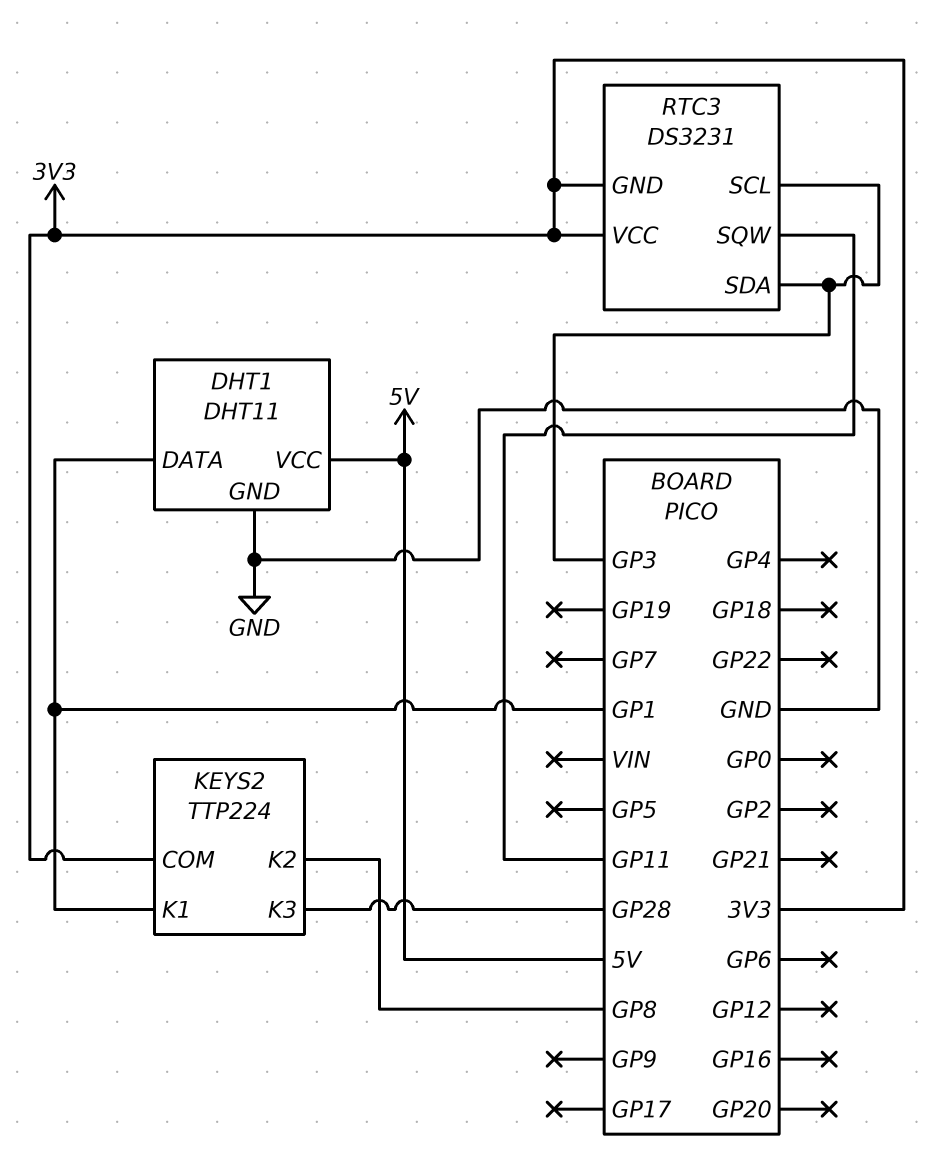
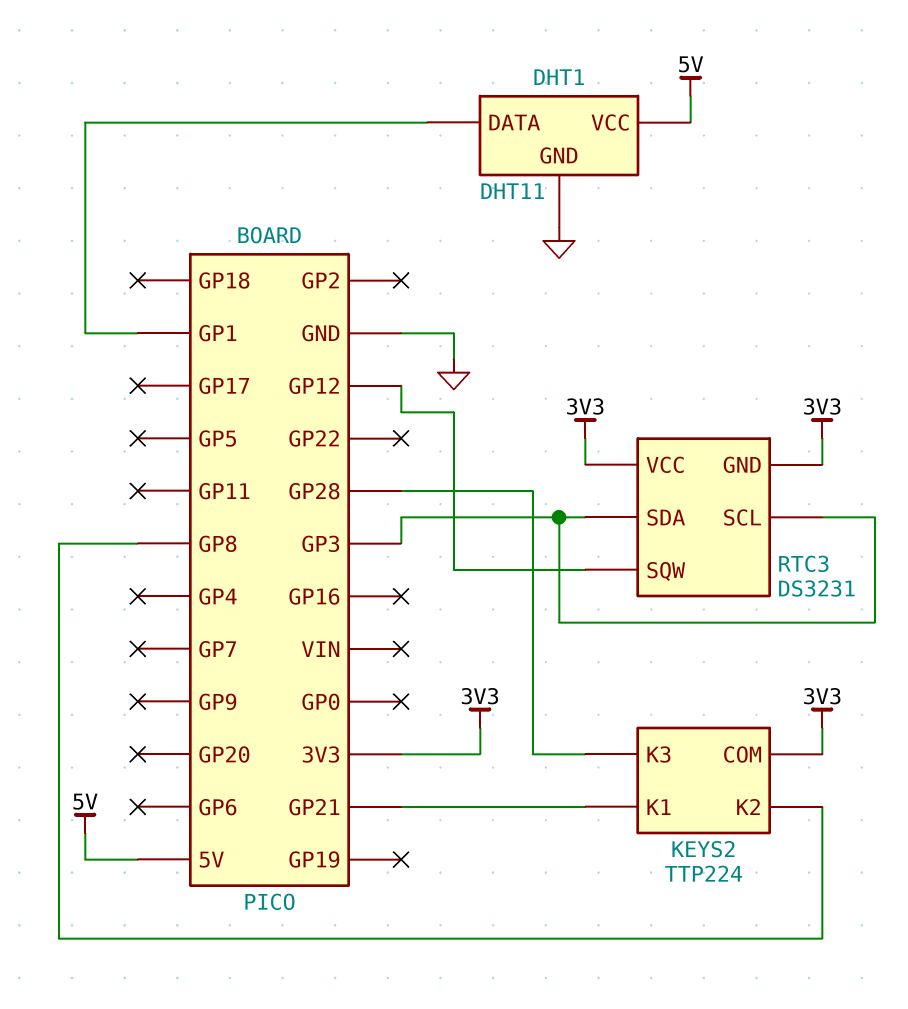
KEYS2 pin K1: GP1 -> GP21
RTC3 pin SQW: GP11 -> GP12

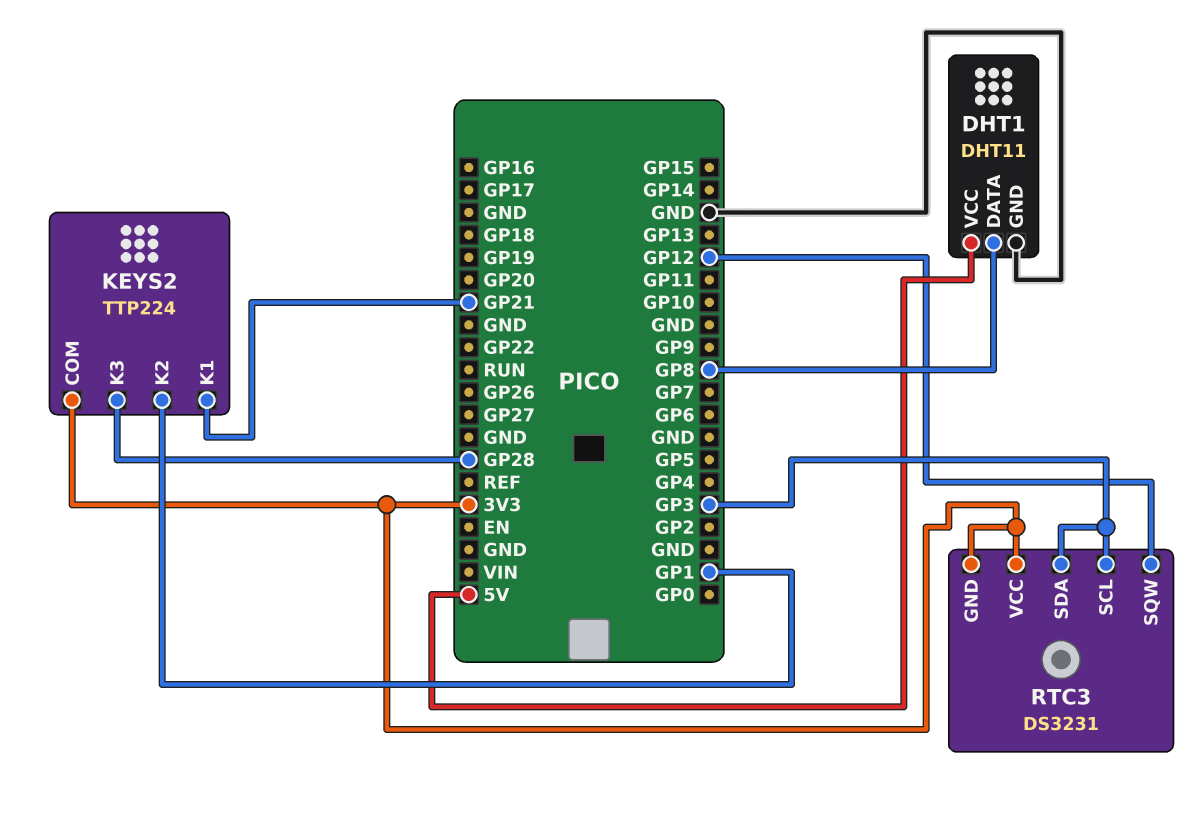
DHT1 pin DATA: GP1 -> GP8
KEYS2 pin K2: GP8 -> GP1

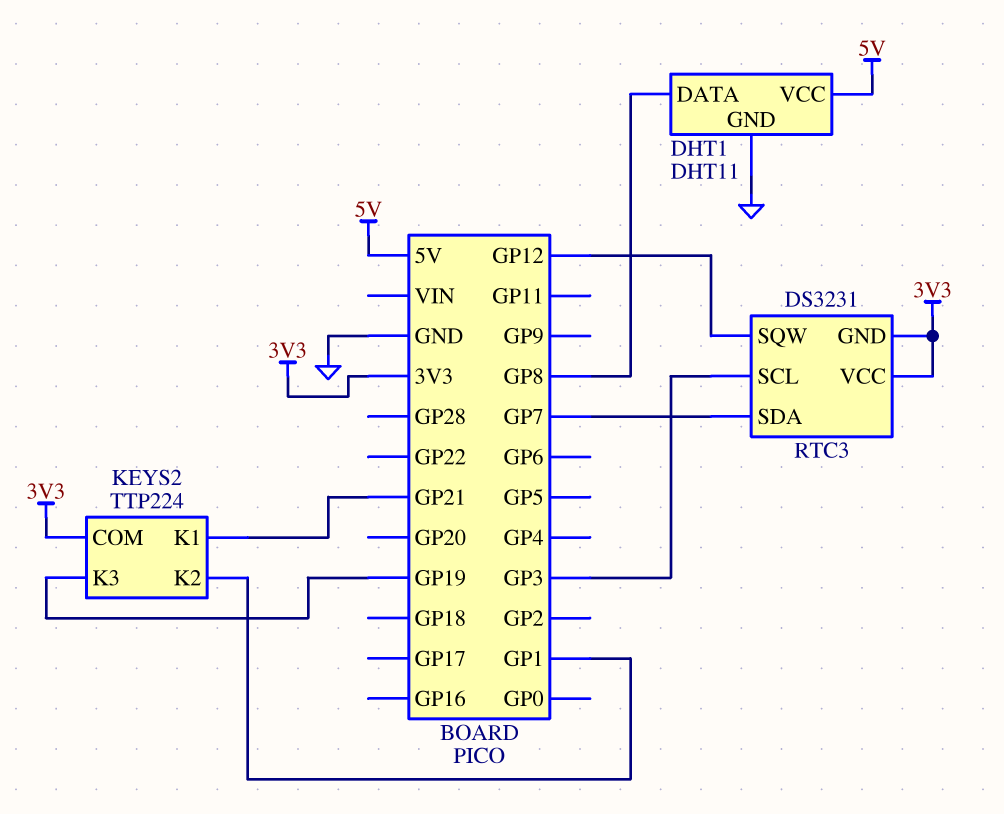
KEYS2 pin K3: GP28 -> GP19
RTC3 pin SDA: GP3 -> GP7

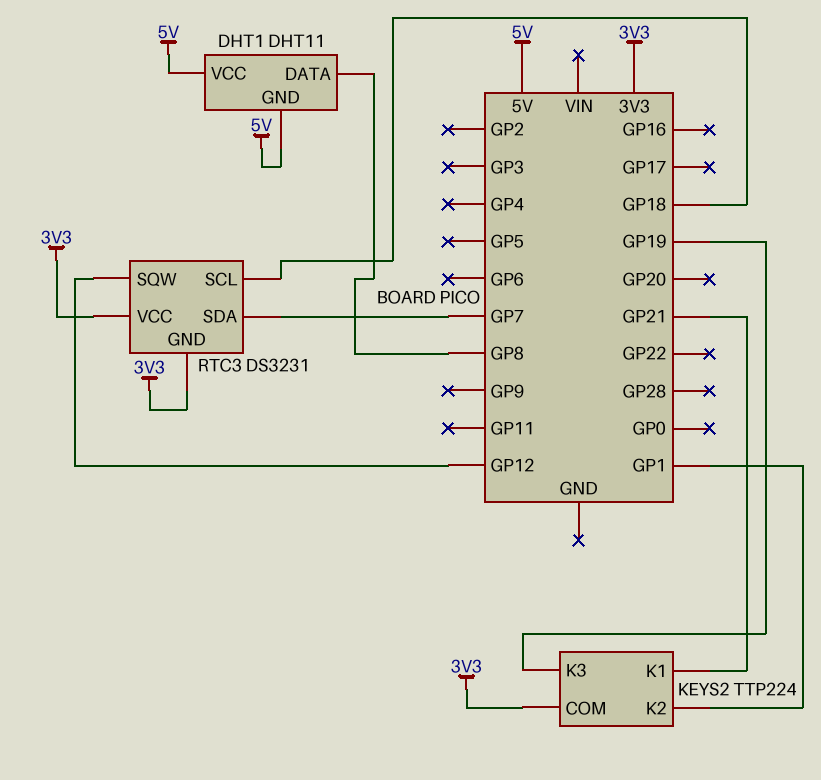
DHT1 pin GND: GND -> 5V
RTC3 pin SCL: GP3 -> GP18

